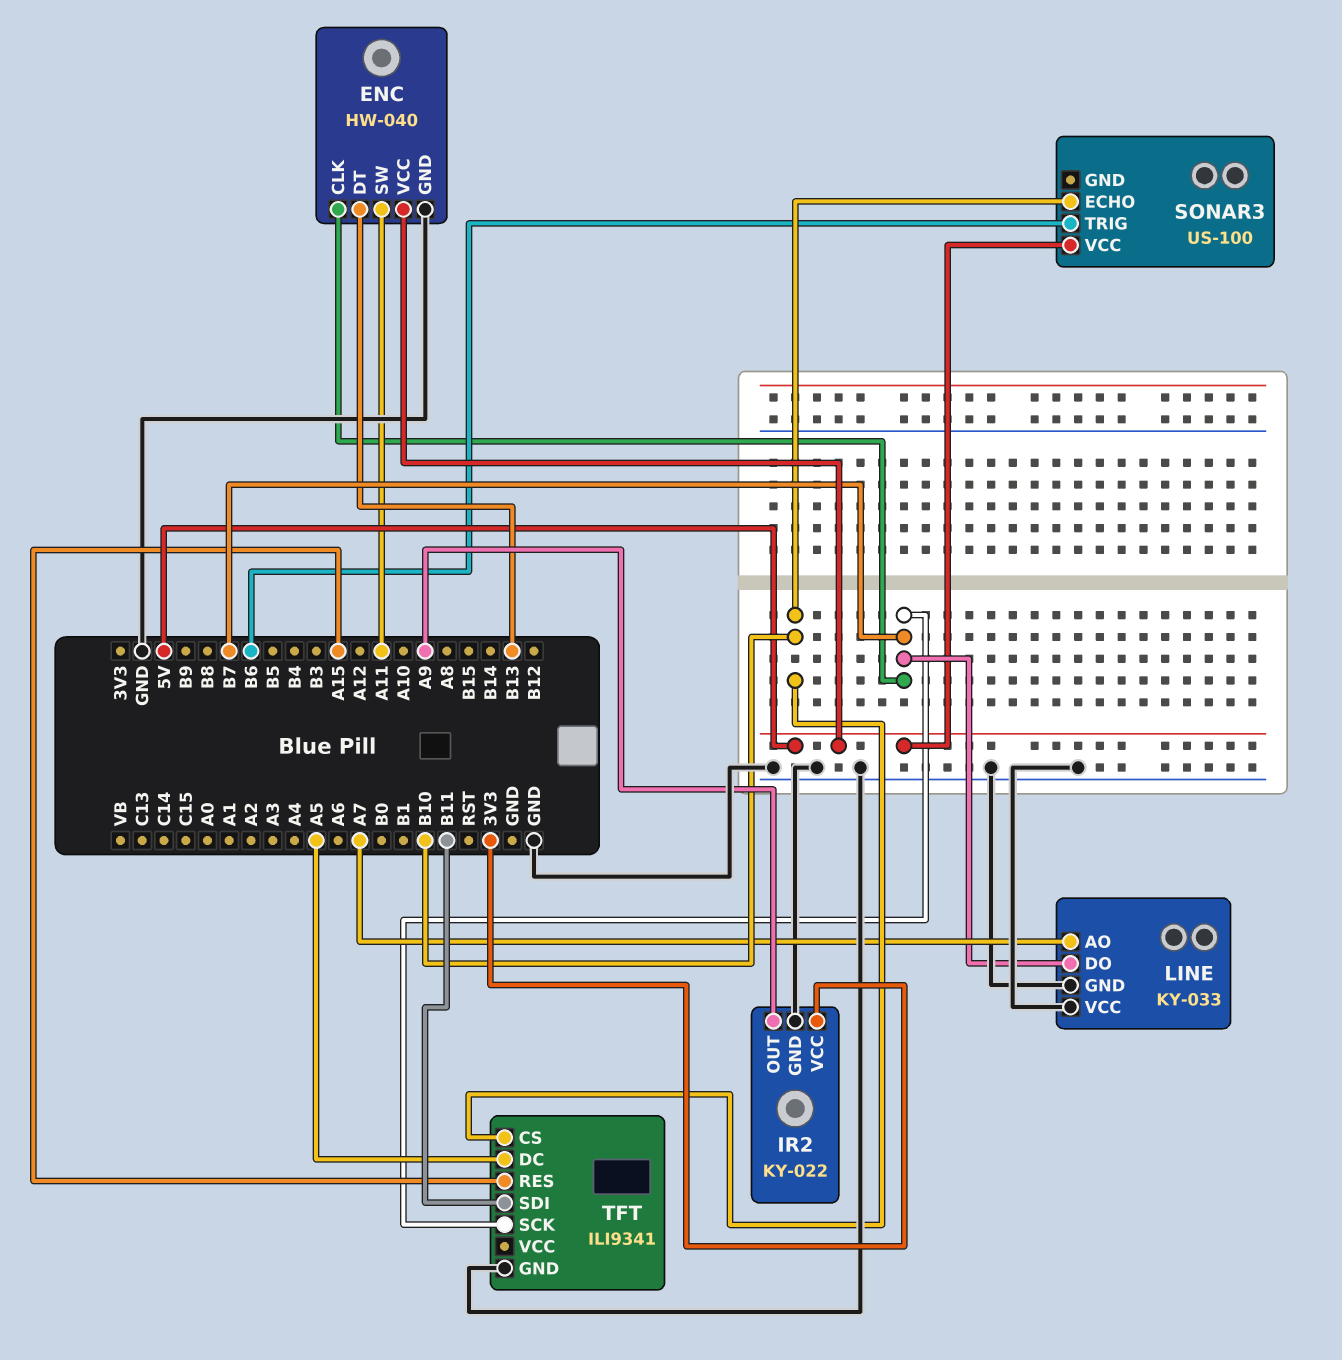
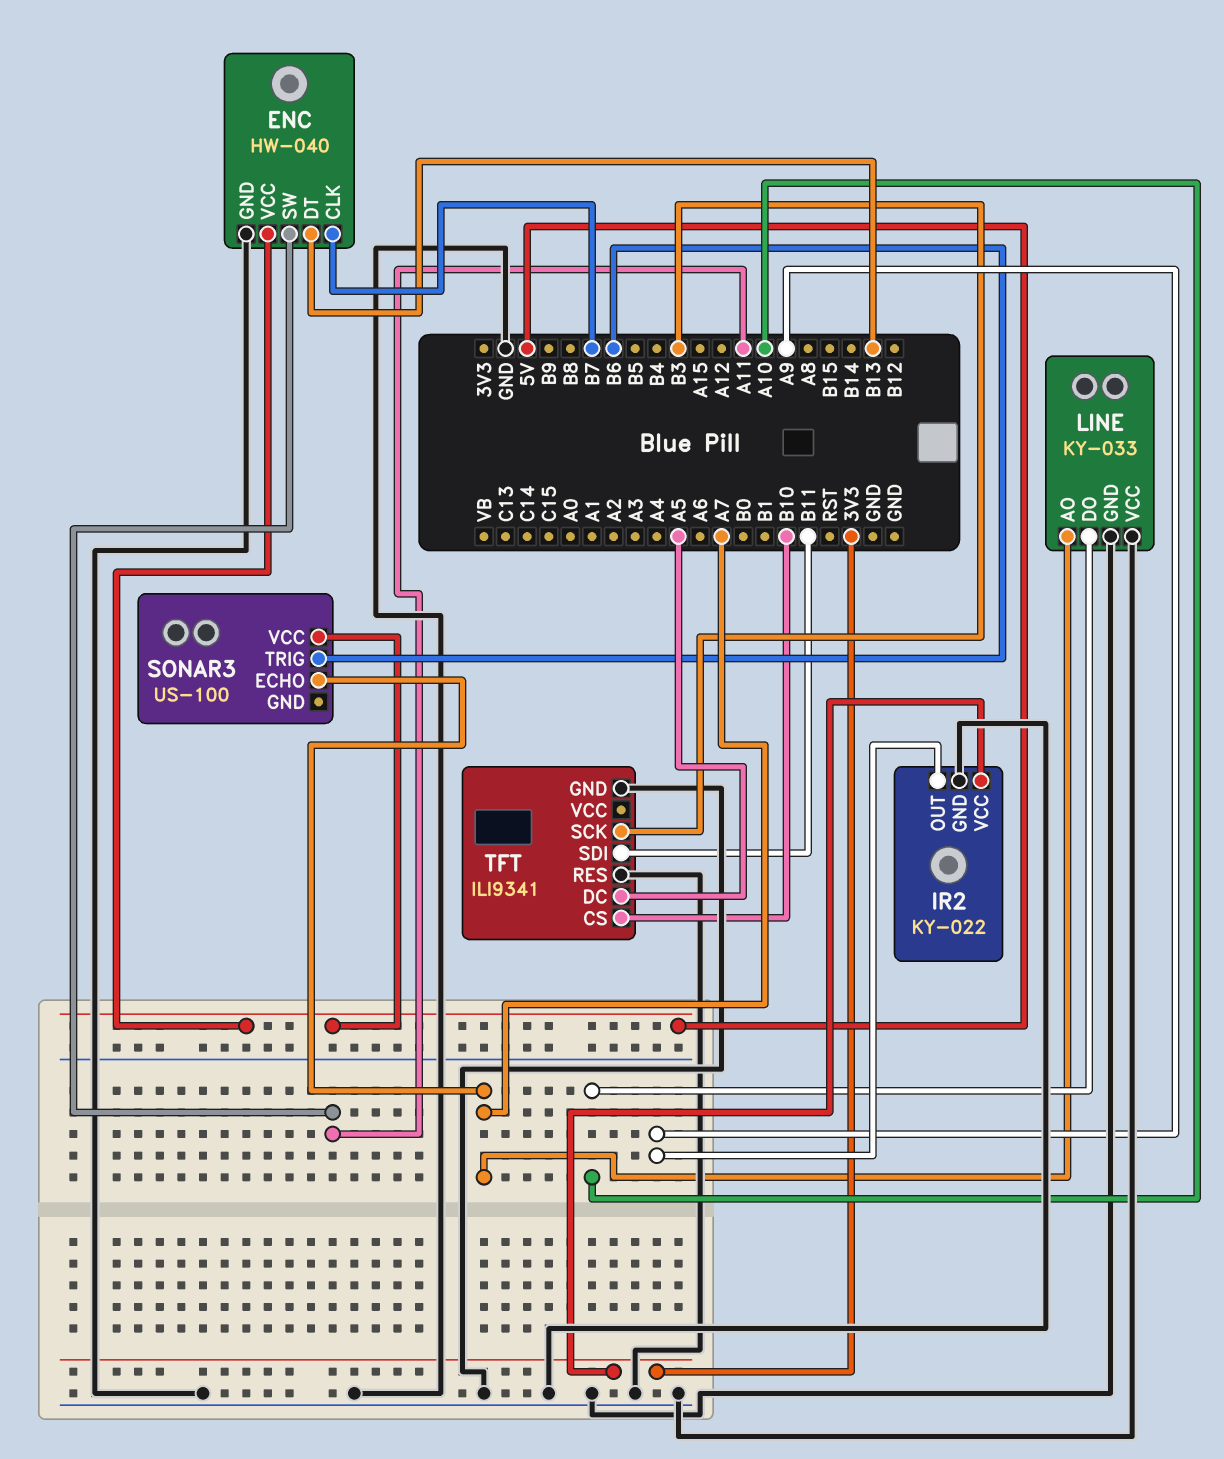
LINE pin DO: B7 -> A10
SONAR3 pin ECHO: B10 -> A7
TFT pin RES: A15 -> GND
TFT pin SCK: B7 -> B3

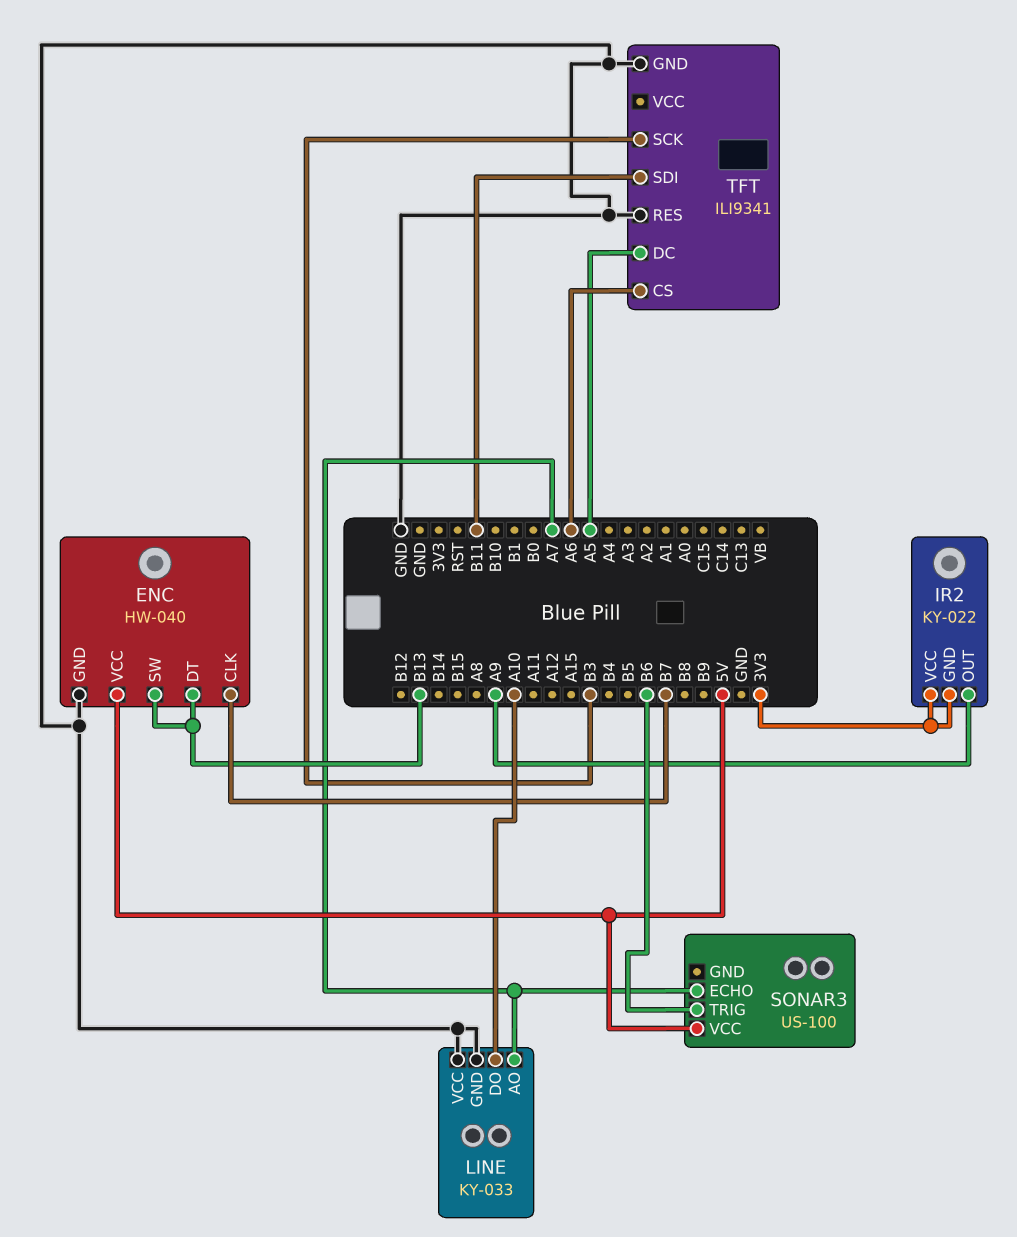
ENC pin SW: A11 -> B13
IR2 pin GND: GND -> 3V3
TFT pin CS: B10 -> A6

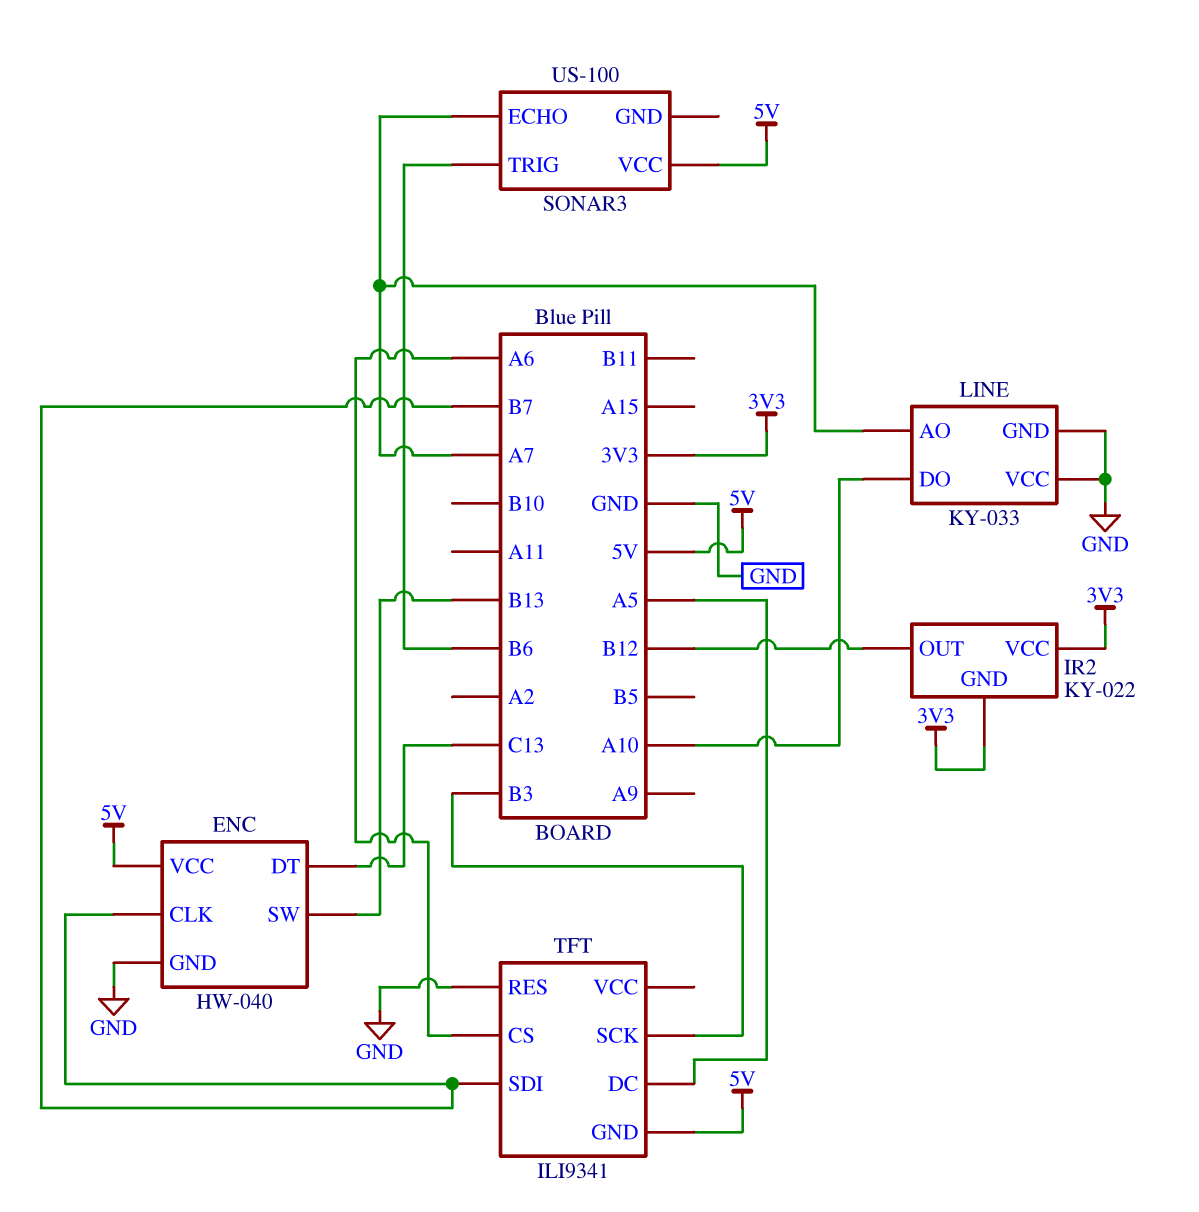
ENC pin DT: B13 -> C13
IR2 pin OUT: A9 -> B12
TFT pin GND: GND -> 5V
TFT pin SDI: B11 -> B7

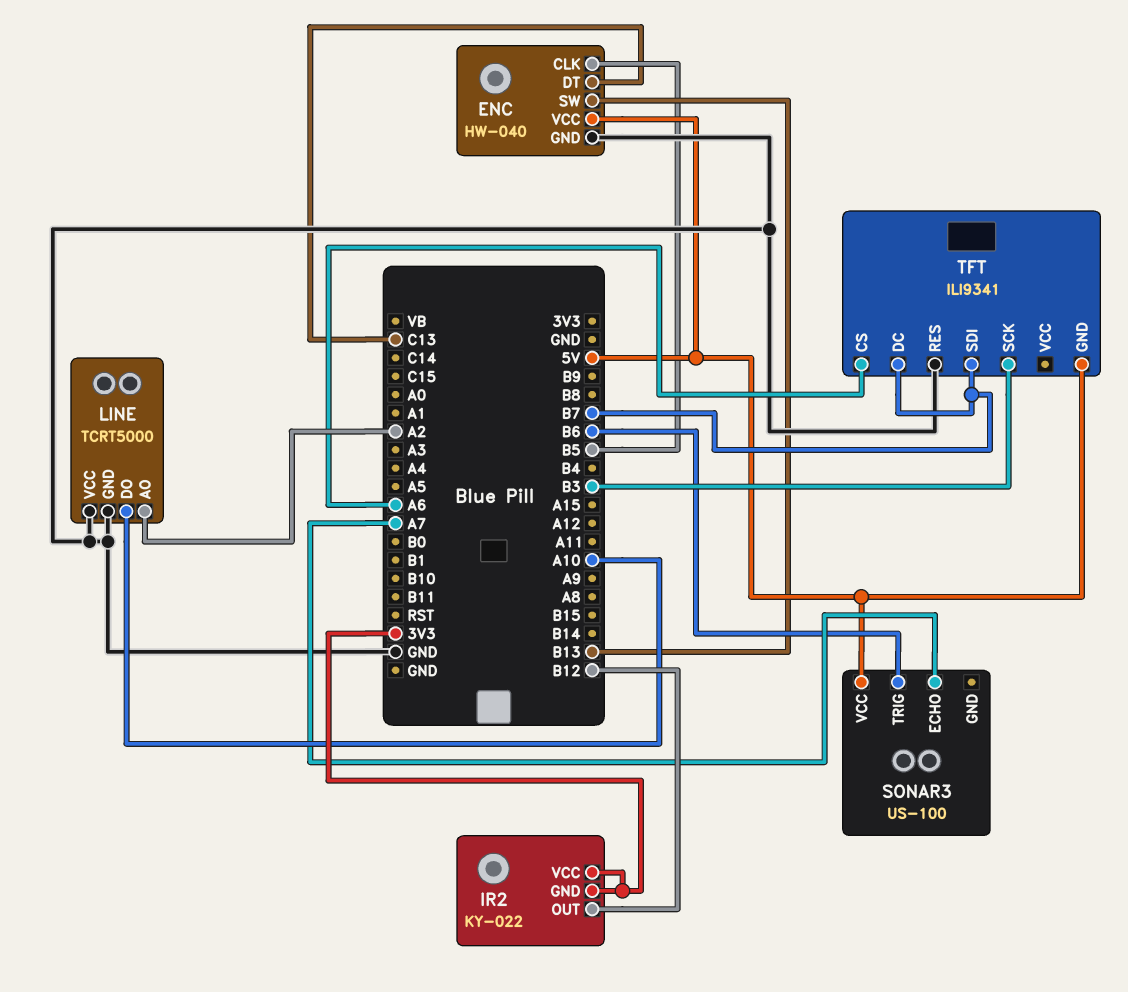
ENC pin CLK: B7 -> B5
LINE: KY-033 -> TCRT5000
LINE pin AO: A7 -> A2
TFT pin DC: A5 -> B7

